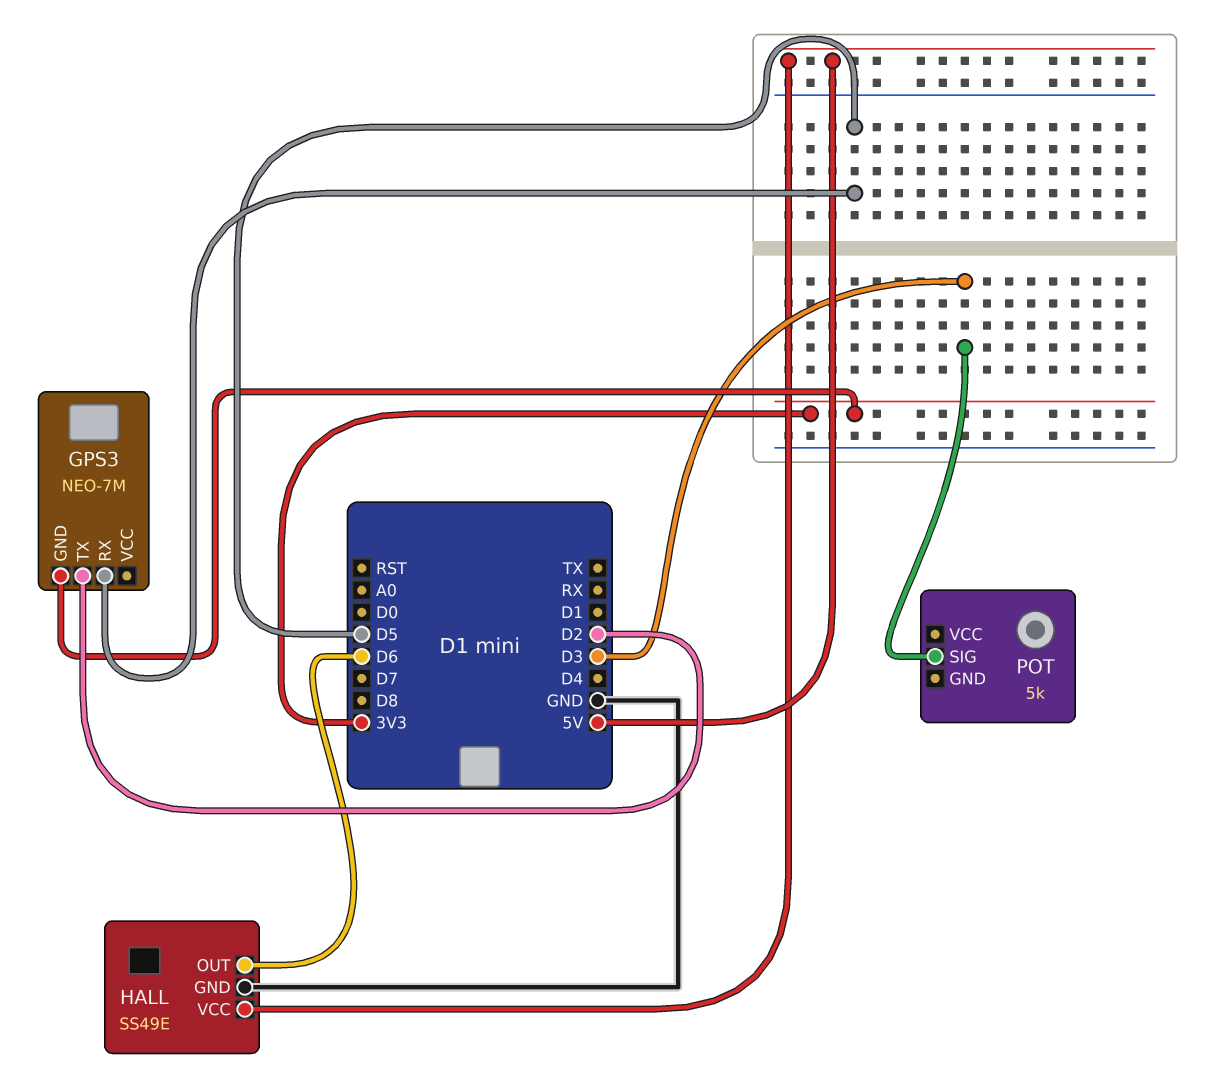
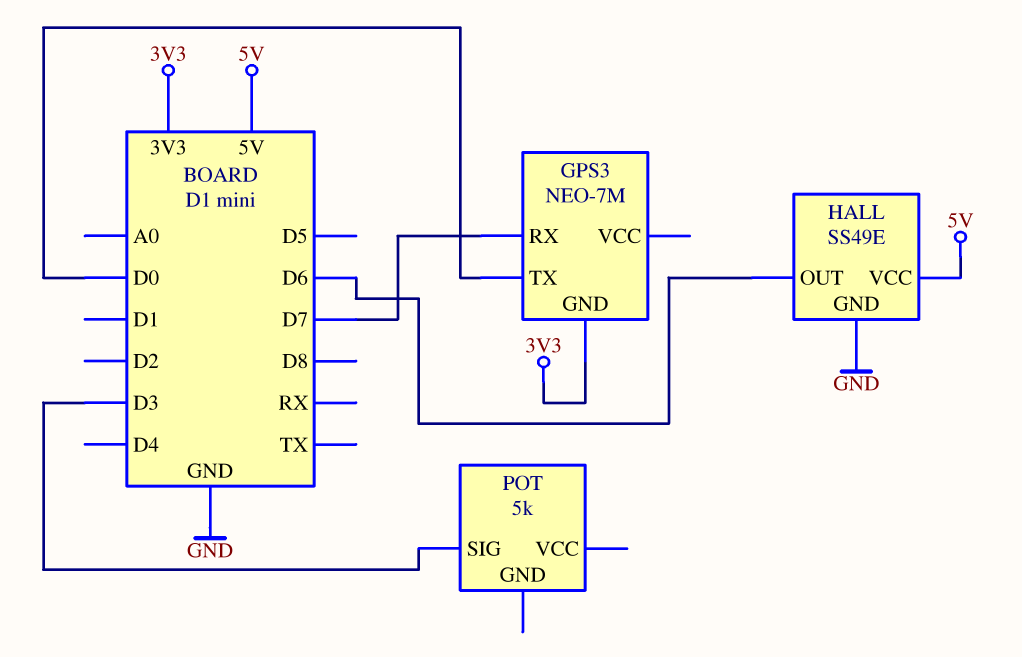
GPS3 pin RX: D5 -> D7
GPS3 pin TX: D2 -> D0

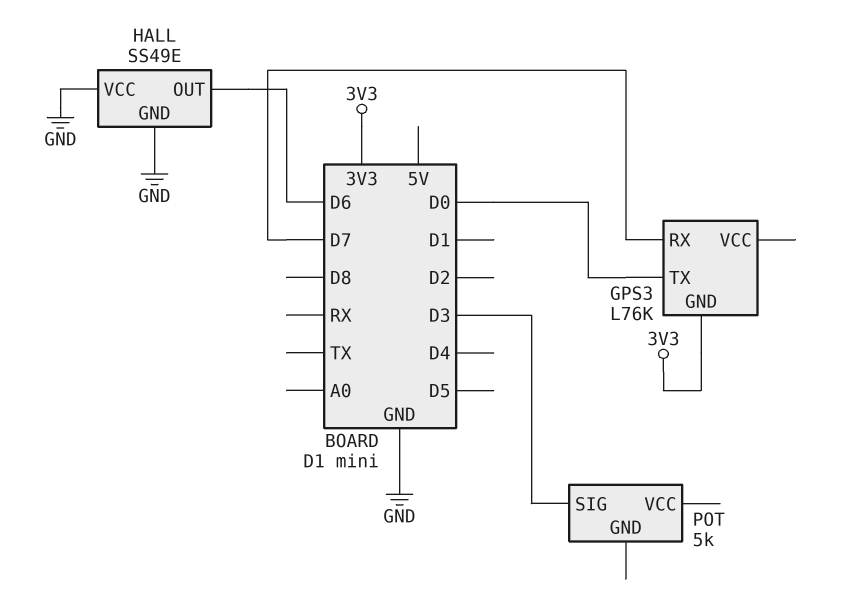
GPS3: NEO-7M -> L76K
HALL pin VCC: 5V -> GND

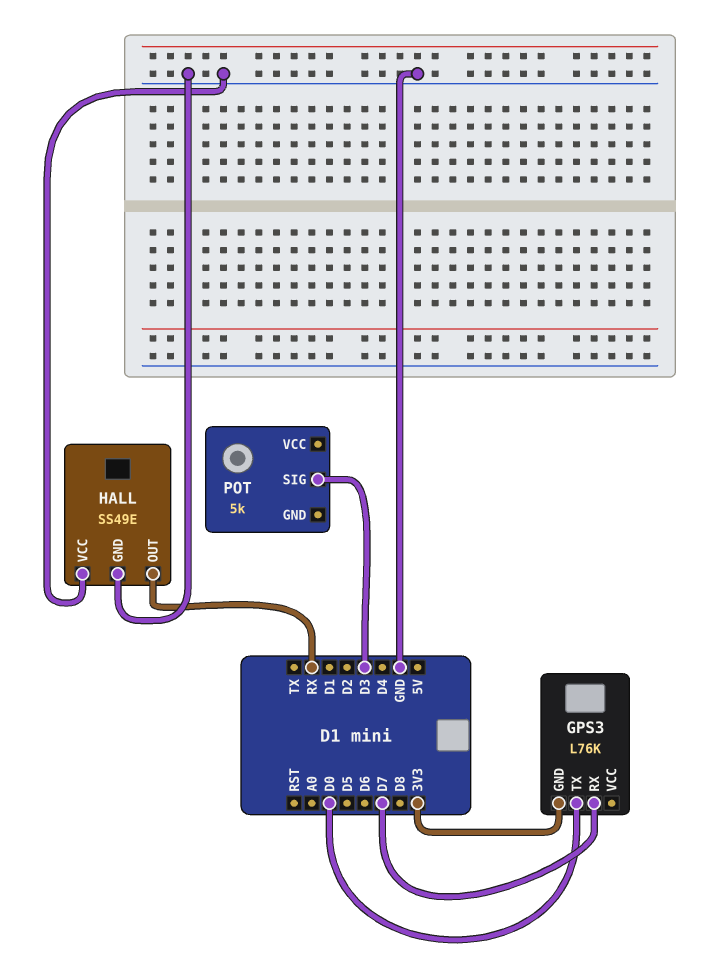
HALL pin OUT: D6 -> RX

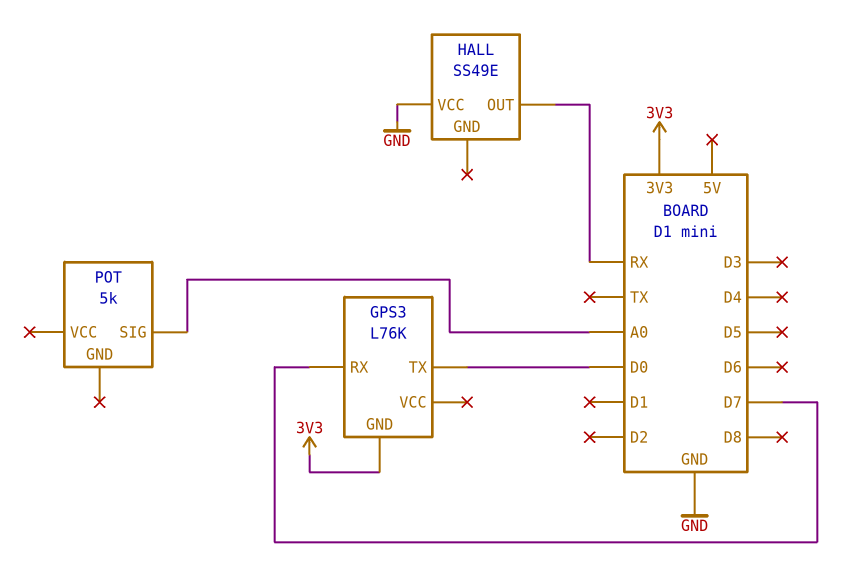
HALL pin GND: GND -> none
POT pin SIG: D3 -> A0

